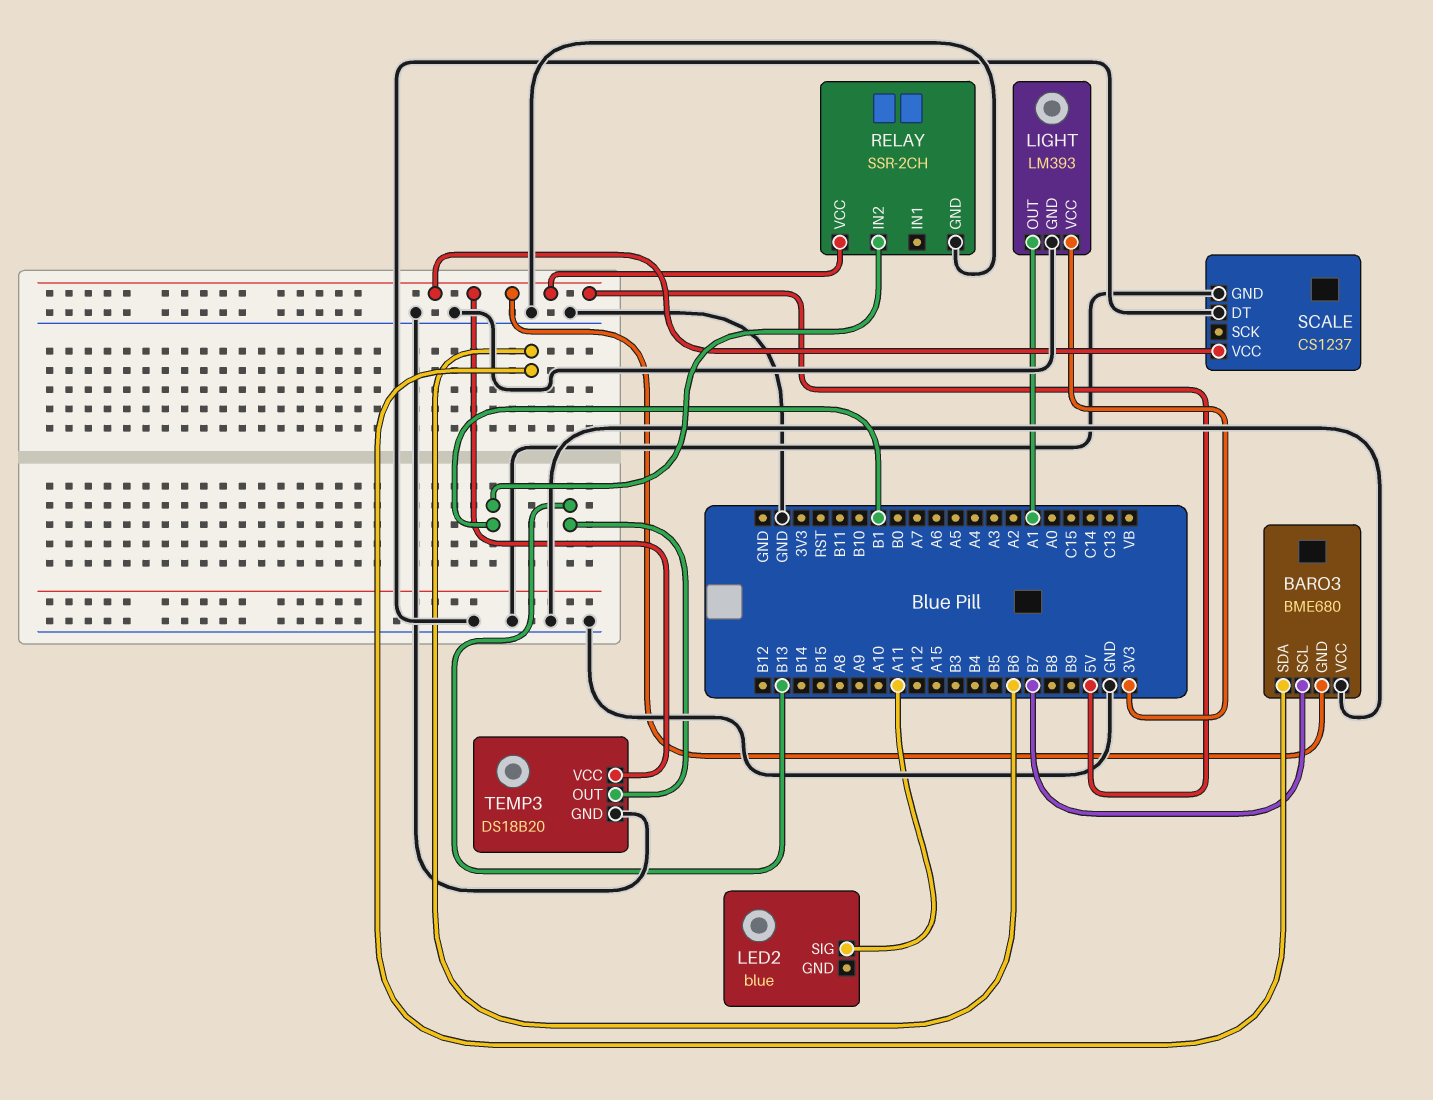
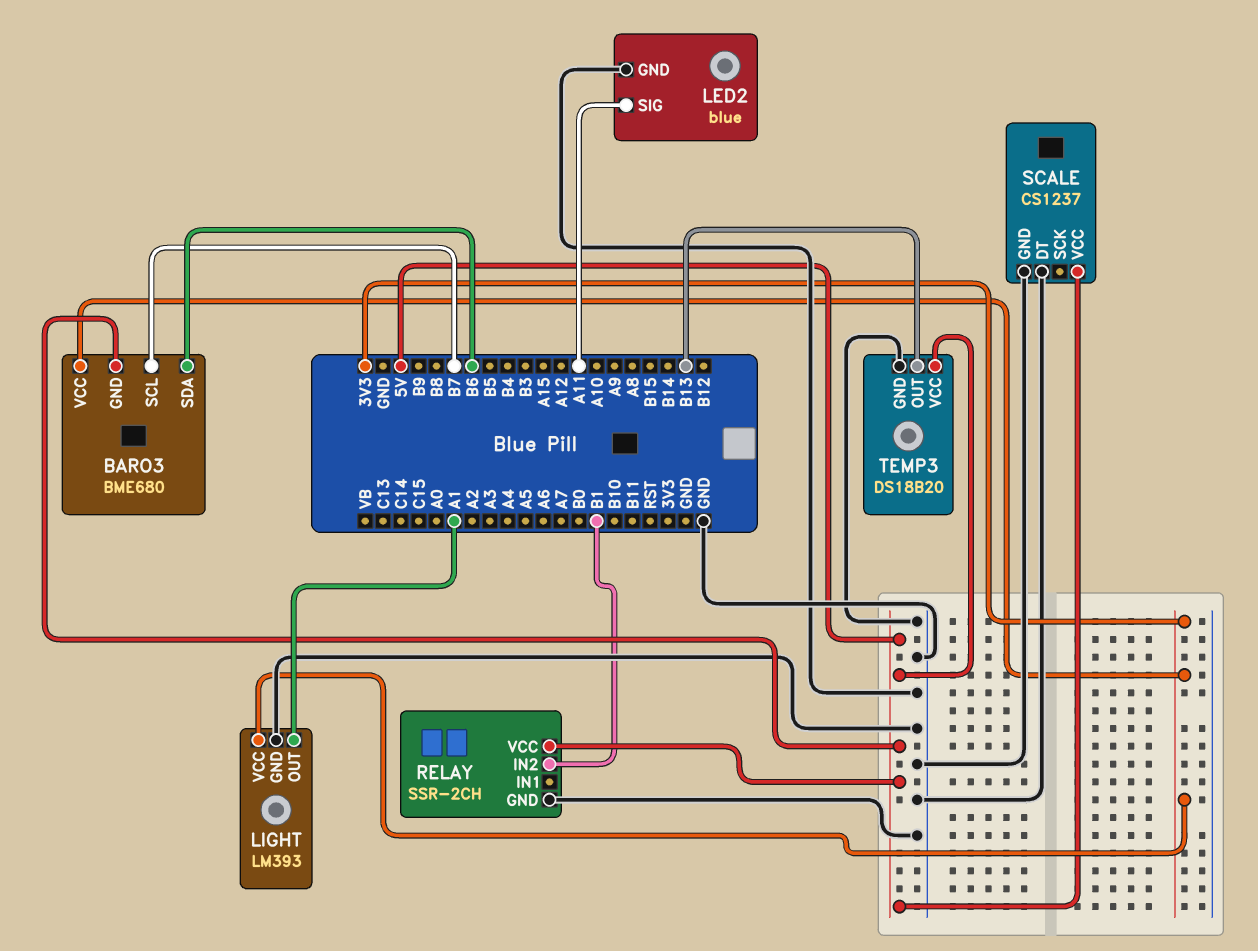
BARO3 pin VCC: GND -> 3V3
LED2 pin GND: none -> GND

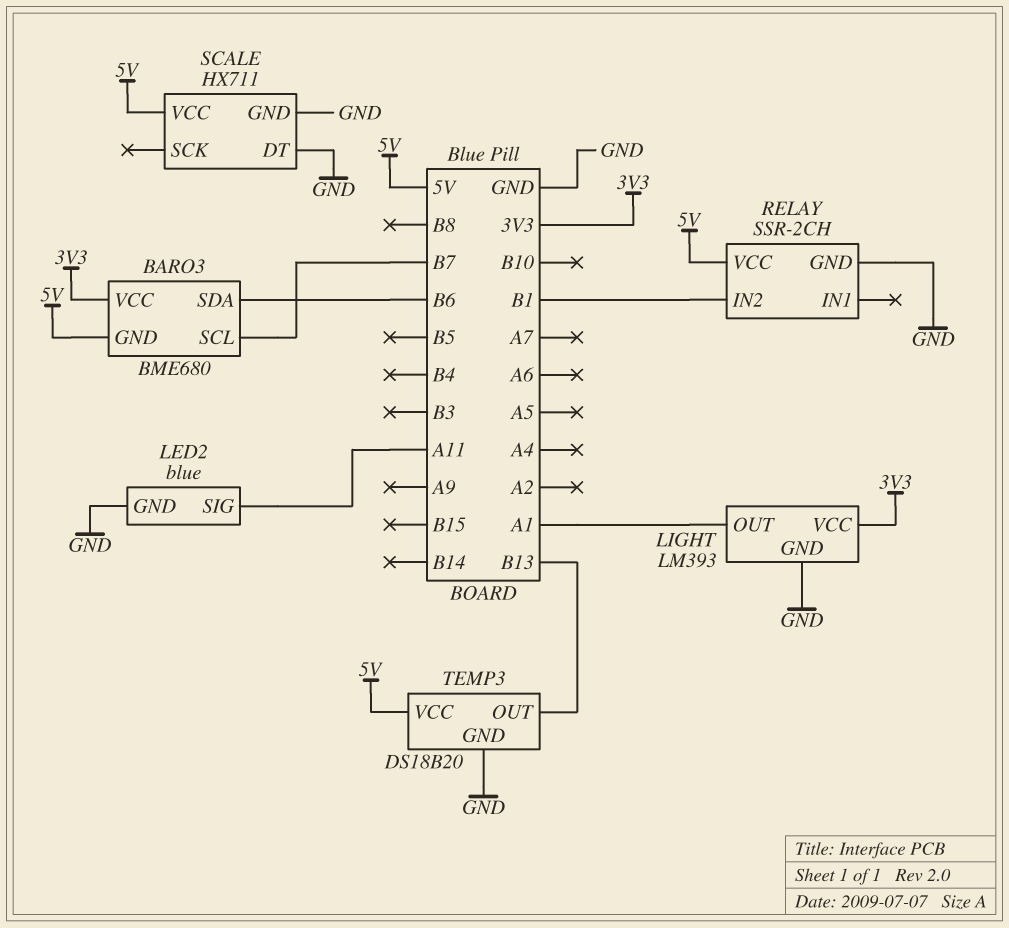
SCALE: CS1237 -> HX711

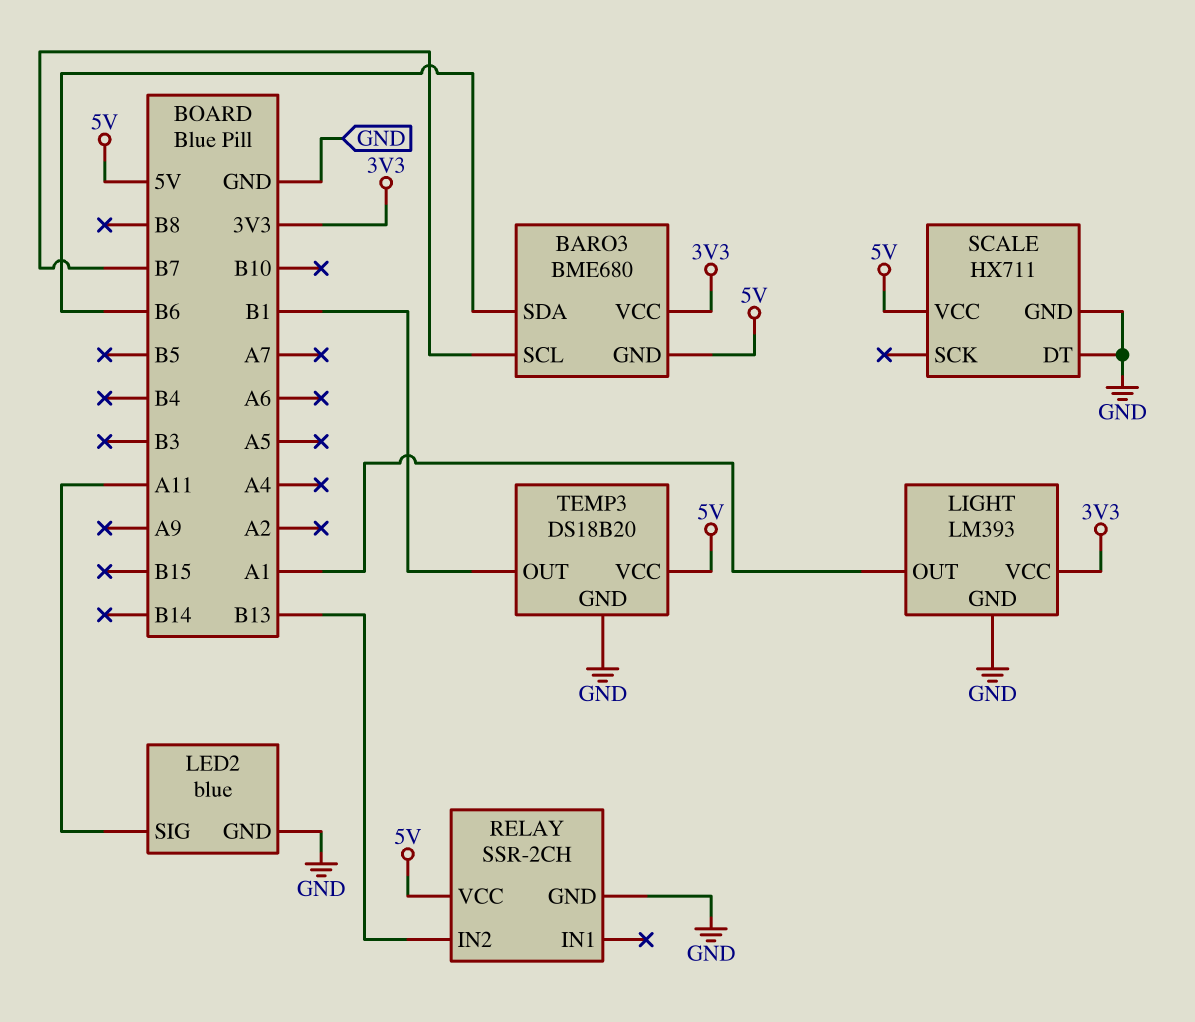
RELAY pin IN2: B1 -> B13
TEMP3 pin OUT: B13 -> B1

